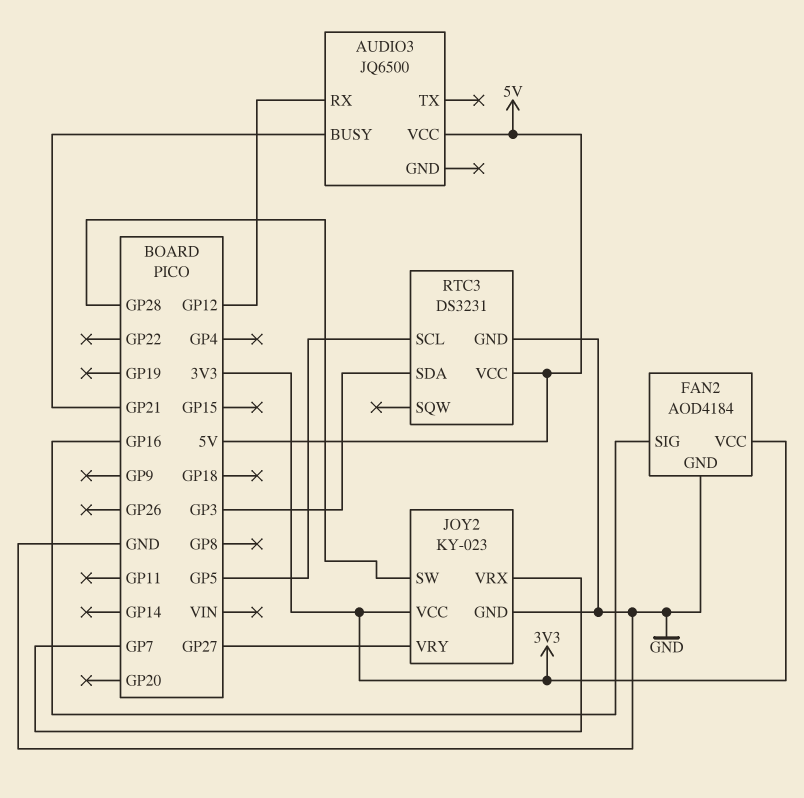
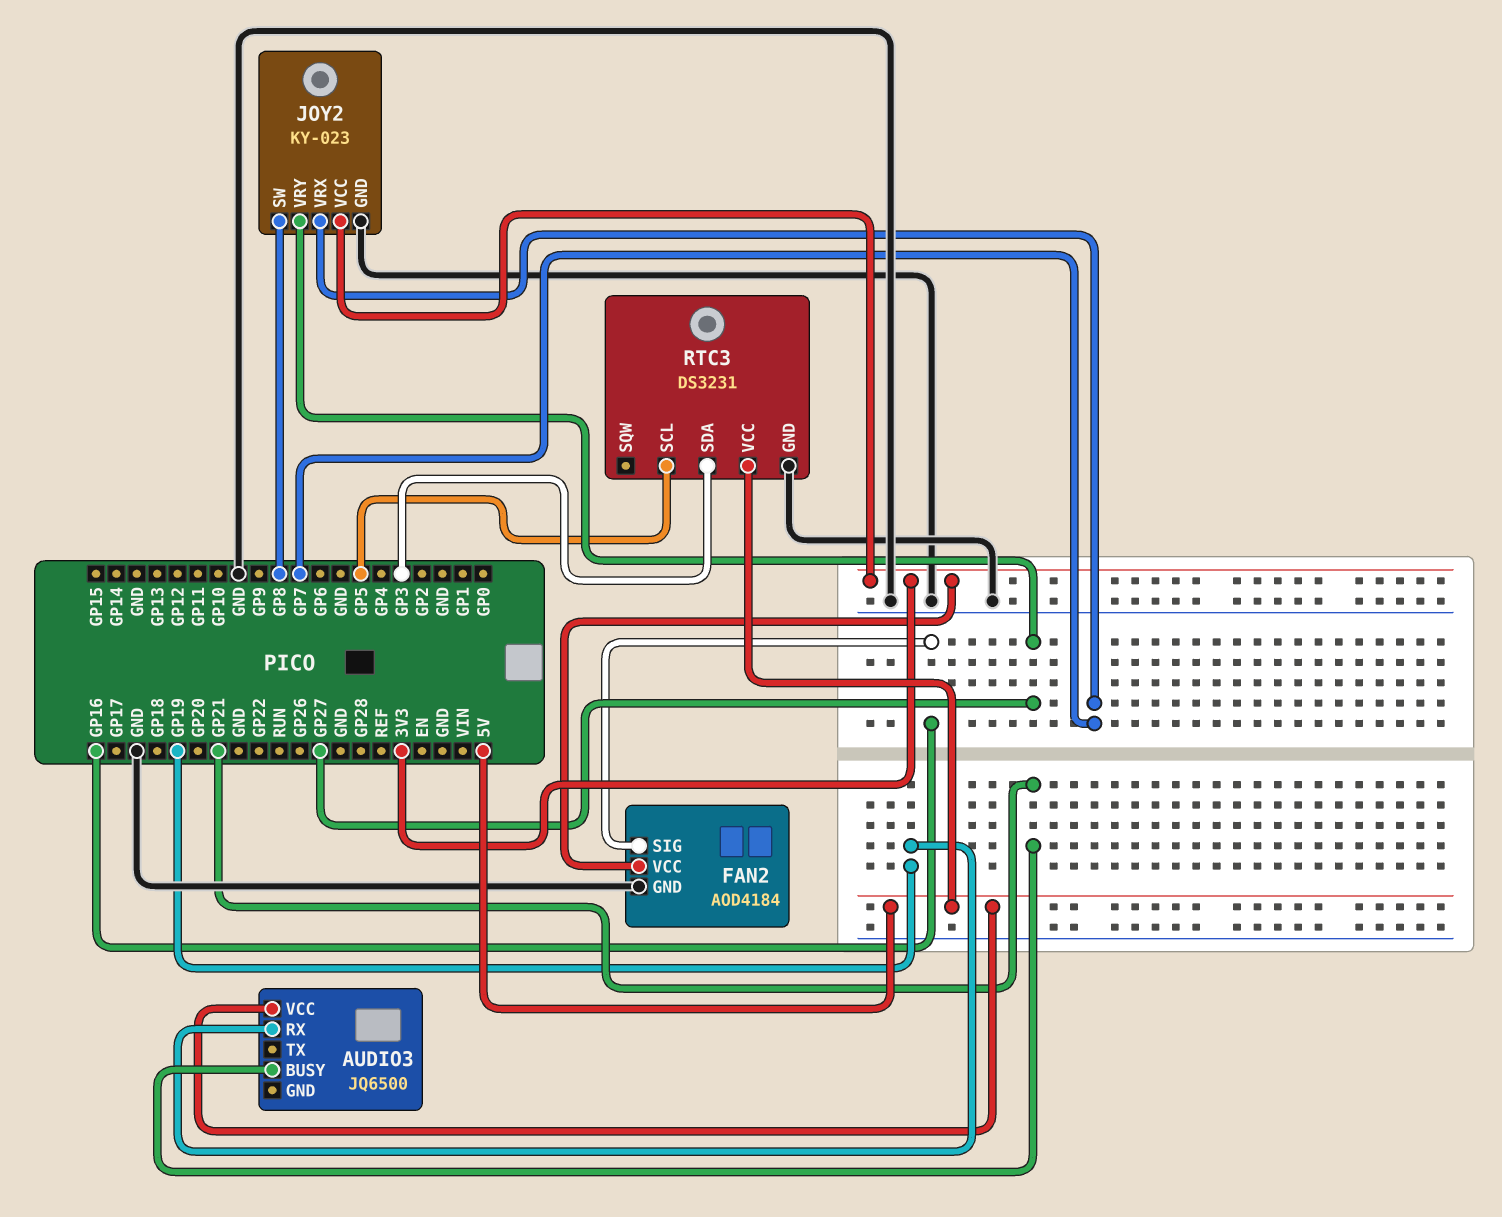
AUDIO3 pin RX: GP12 -> GP19
JOY2 pin SW: GP28 -> GP8

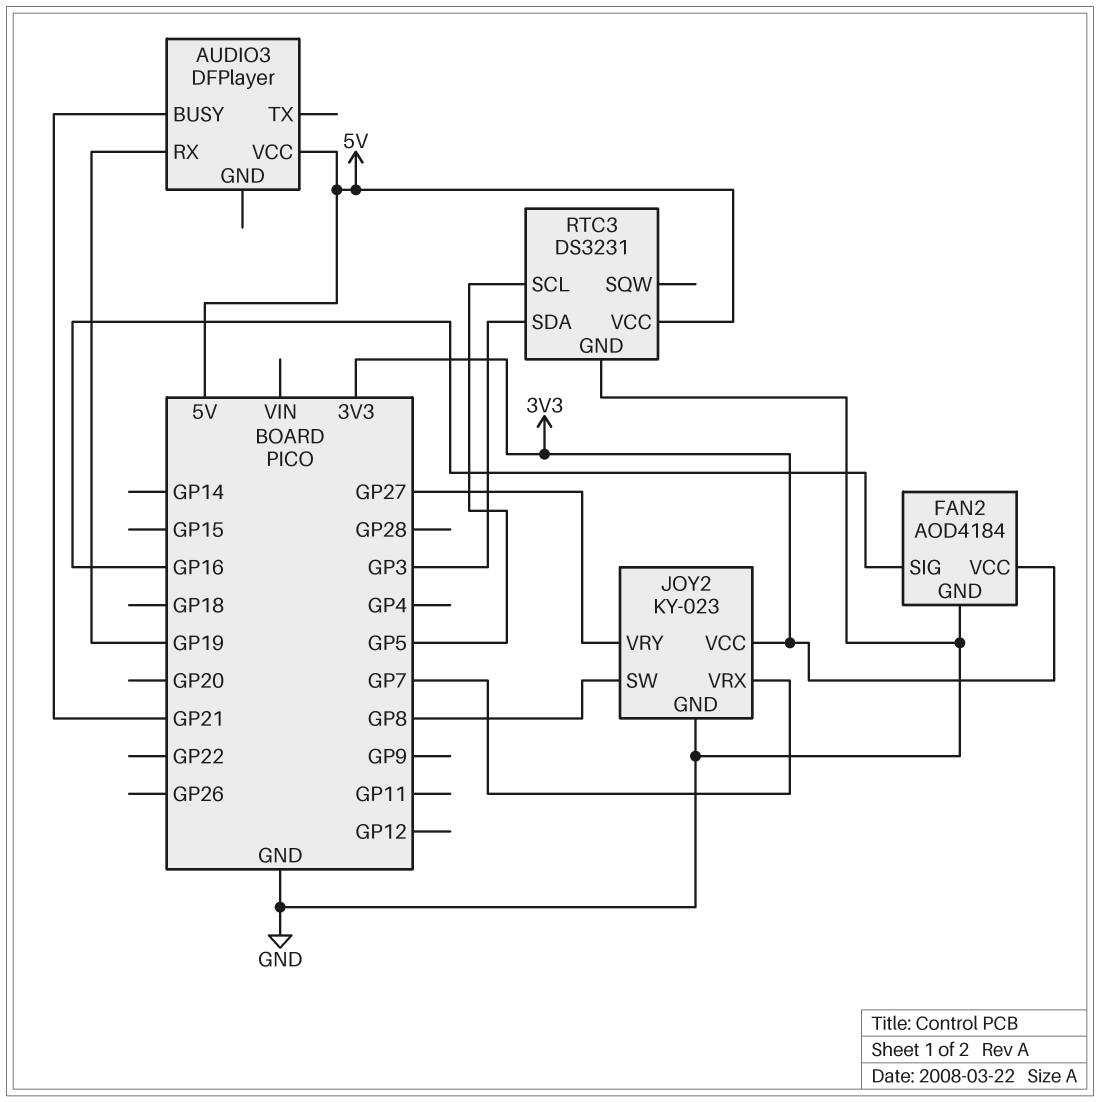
AUDIO3: JQ6500 -> DFPlayer

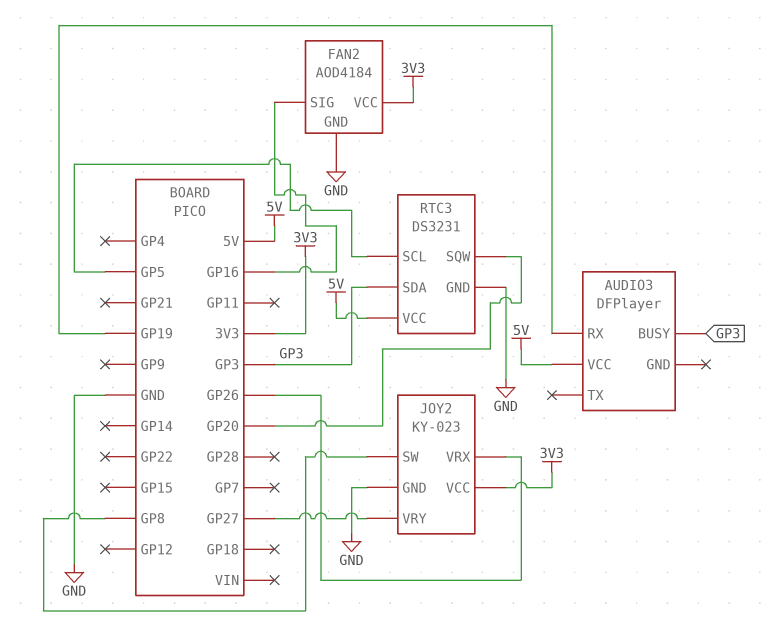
AUDIO3 pin BUSY: GP21 -> GP3
JOY2 pin VRX: GP7 -> GP26
RTC3 pin SQW: none -> GP20

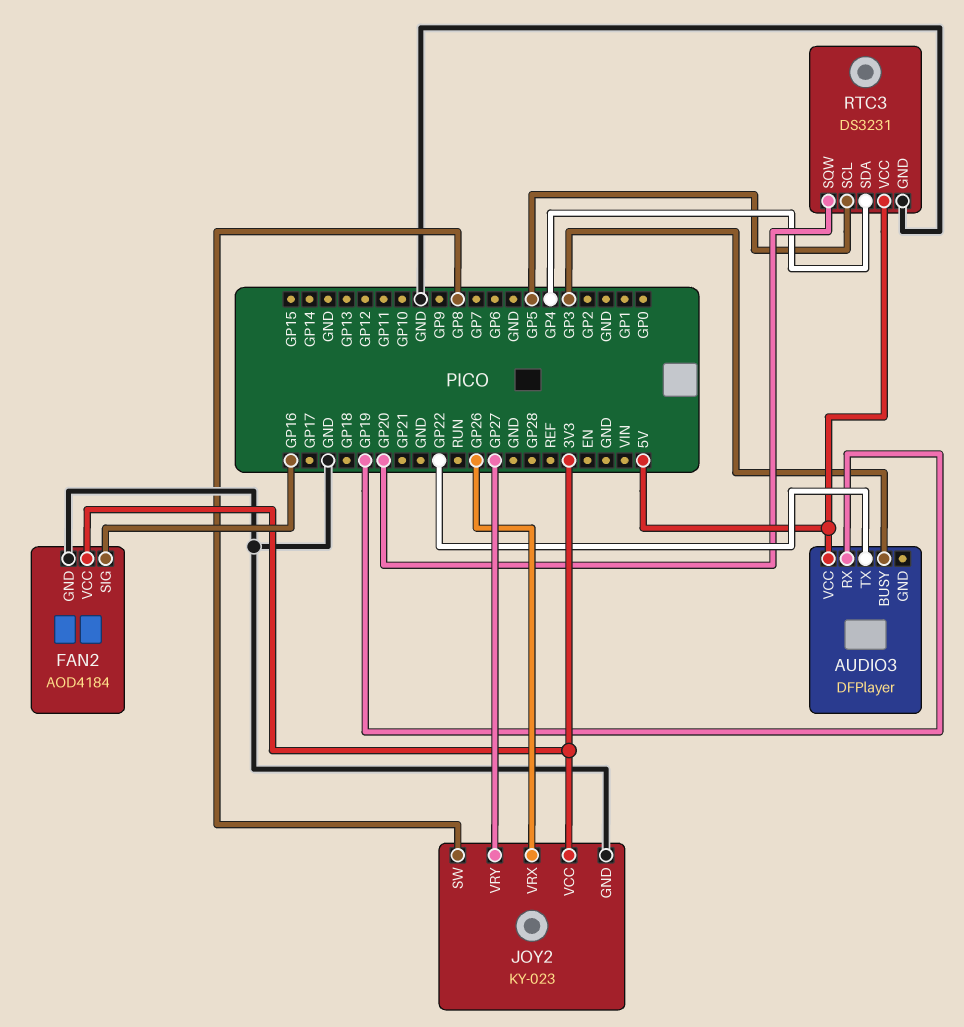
AUDIO3 pin TX: none -> GP22
RTC3 pin SDA: GP3 -> GP4

